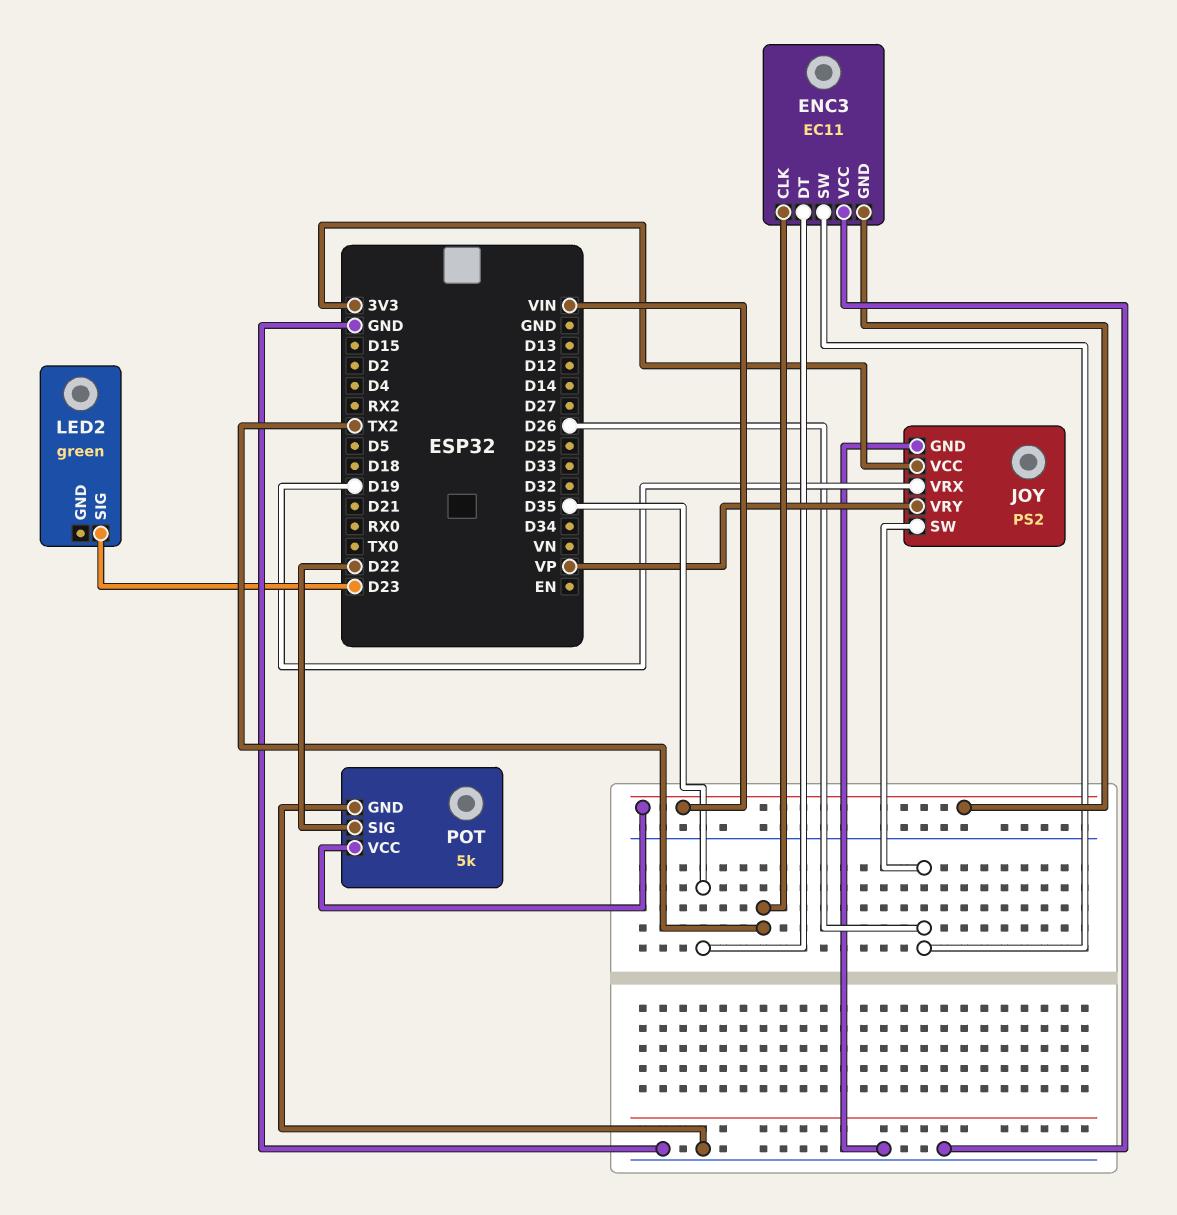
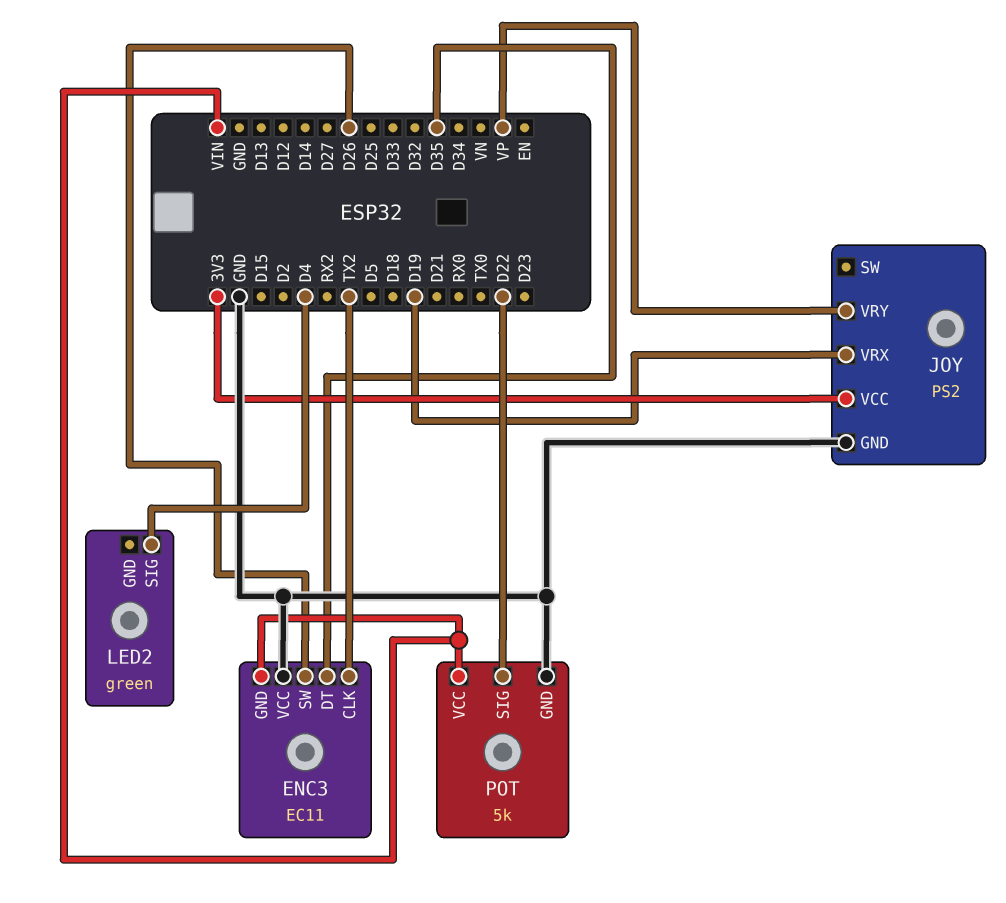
JOY pin SW: D26 -> none
LED2 pin SIG: D23 -> D4

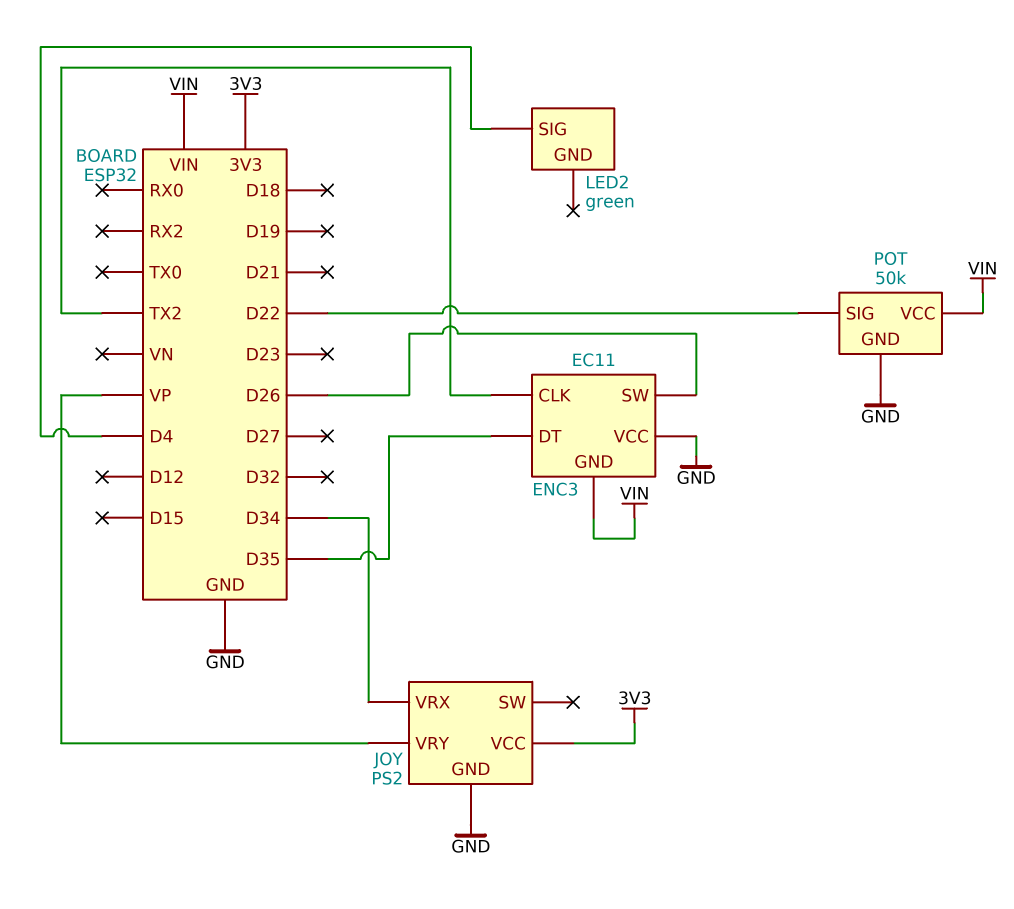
JOY pin VRX: D19 -> D34
POT: 5k -> 50k

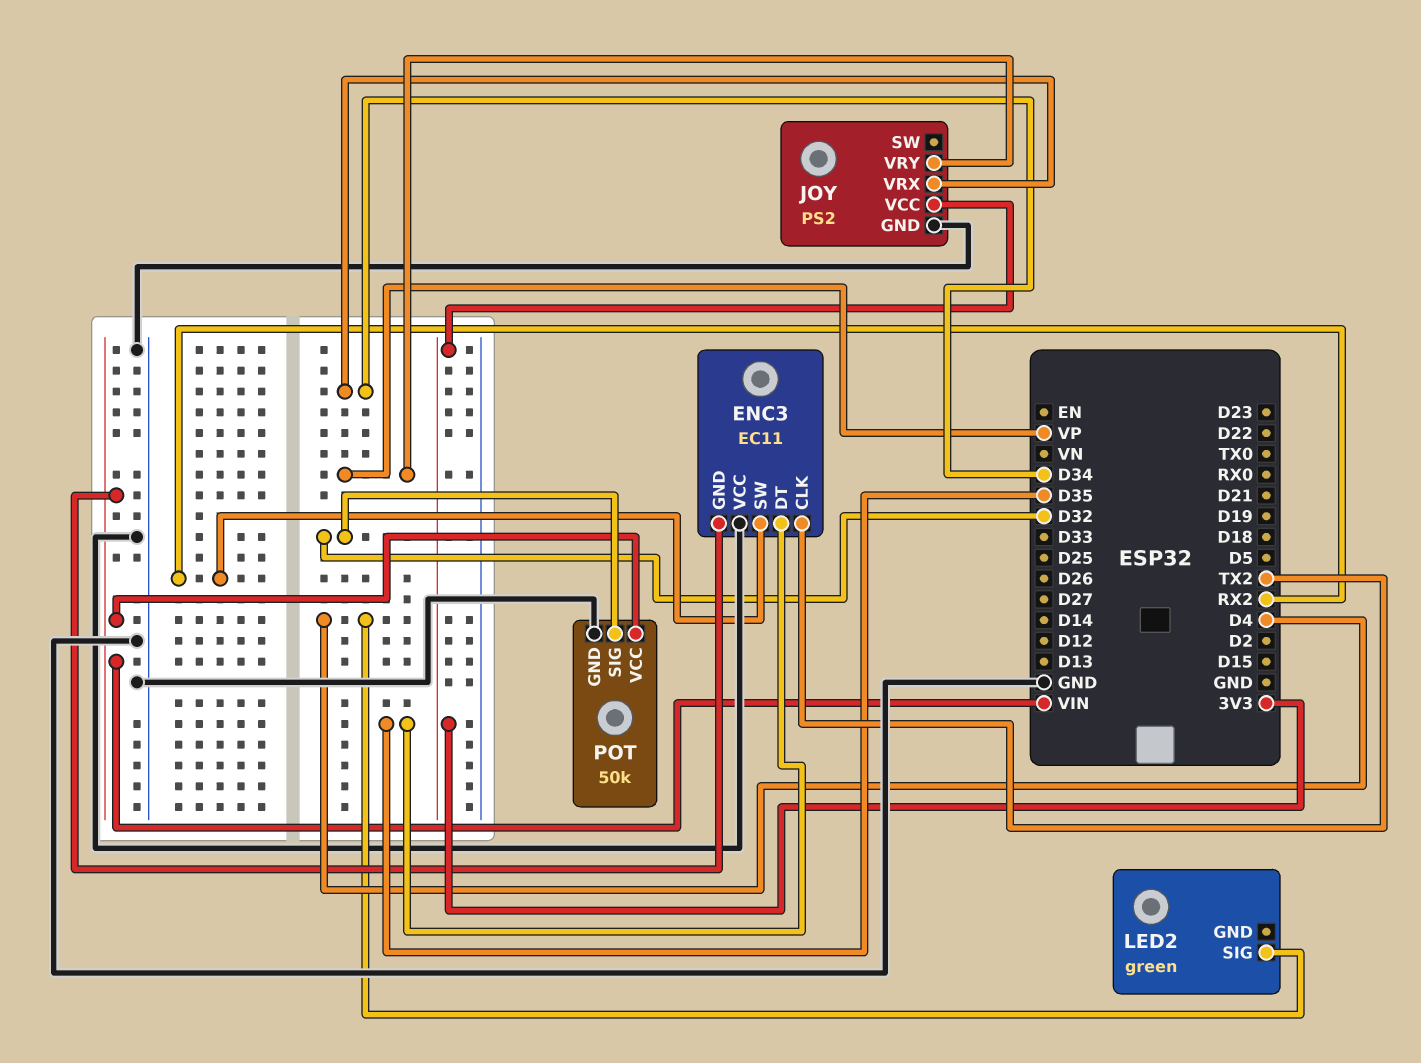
ENC3 pin SW: D26 -> RX2
POT pin SIG: D22 -> D32

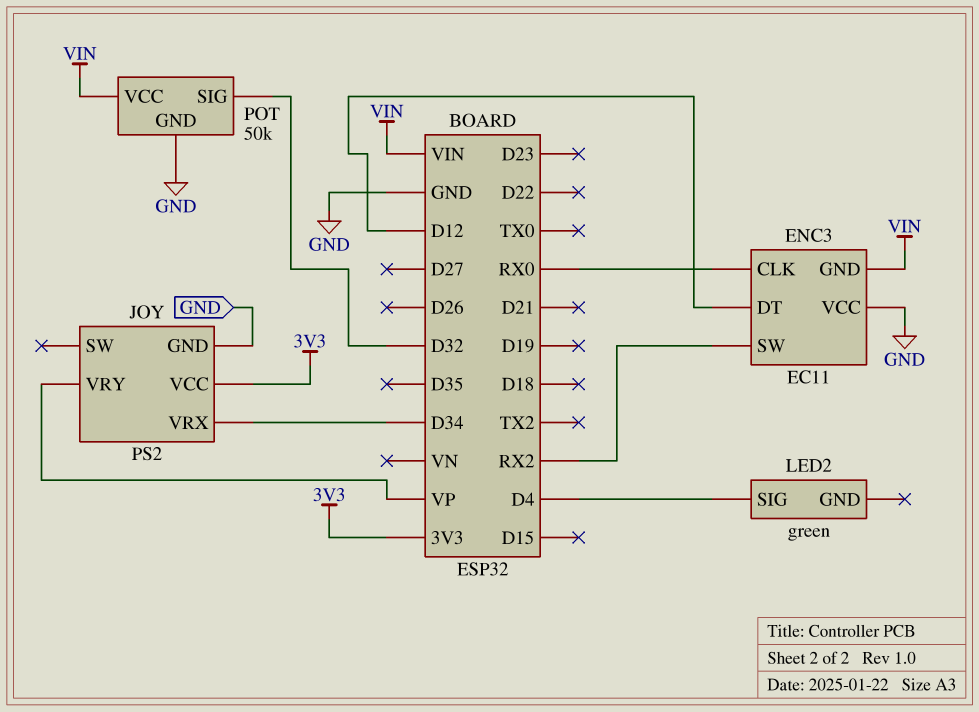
ENC3 pin CLK: TX2 -> RX0
ENC3 pin DT: D35 -> D12

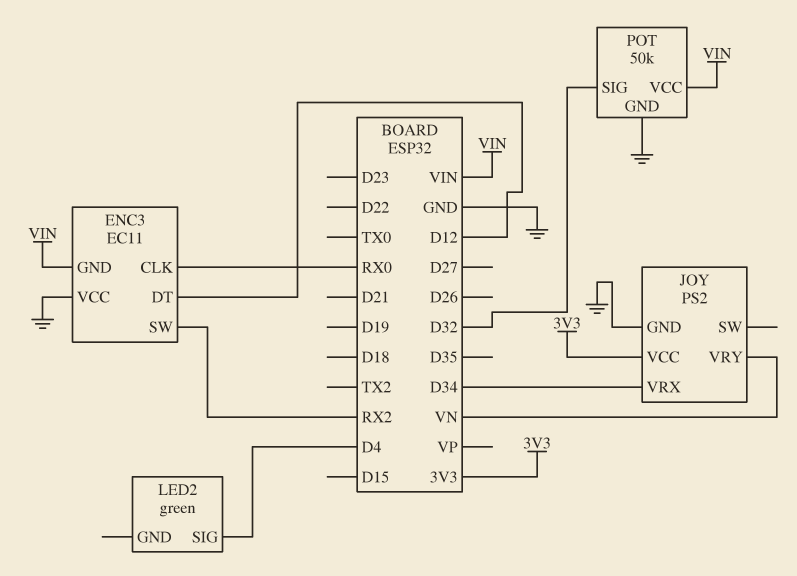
JOY pin VRY: VP -> VN

